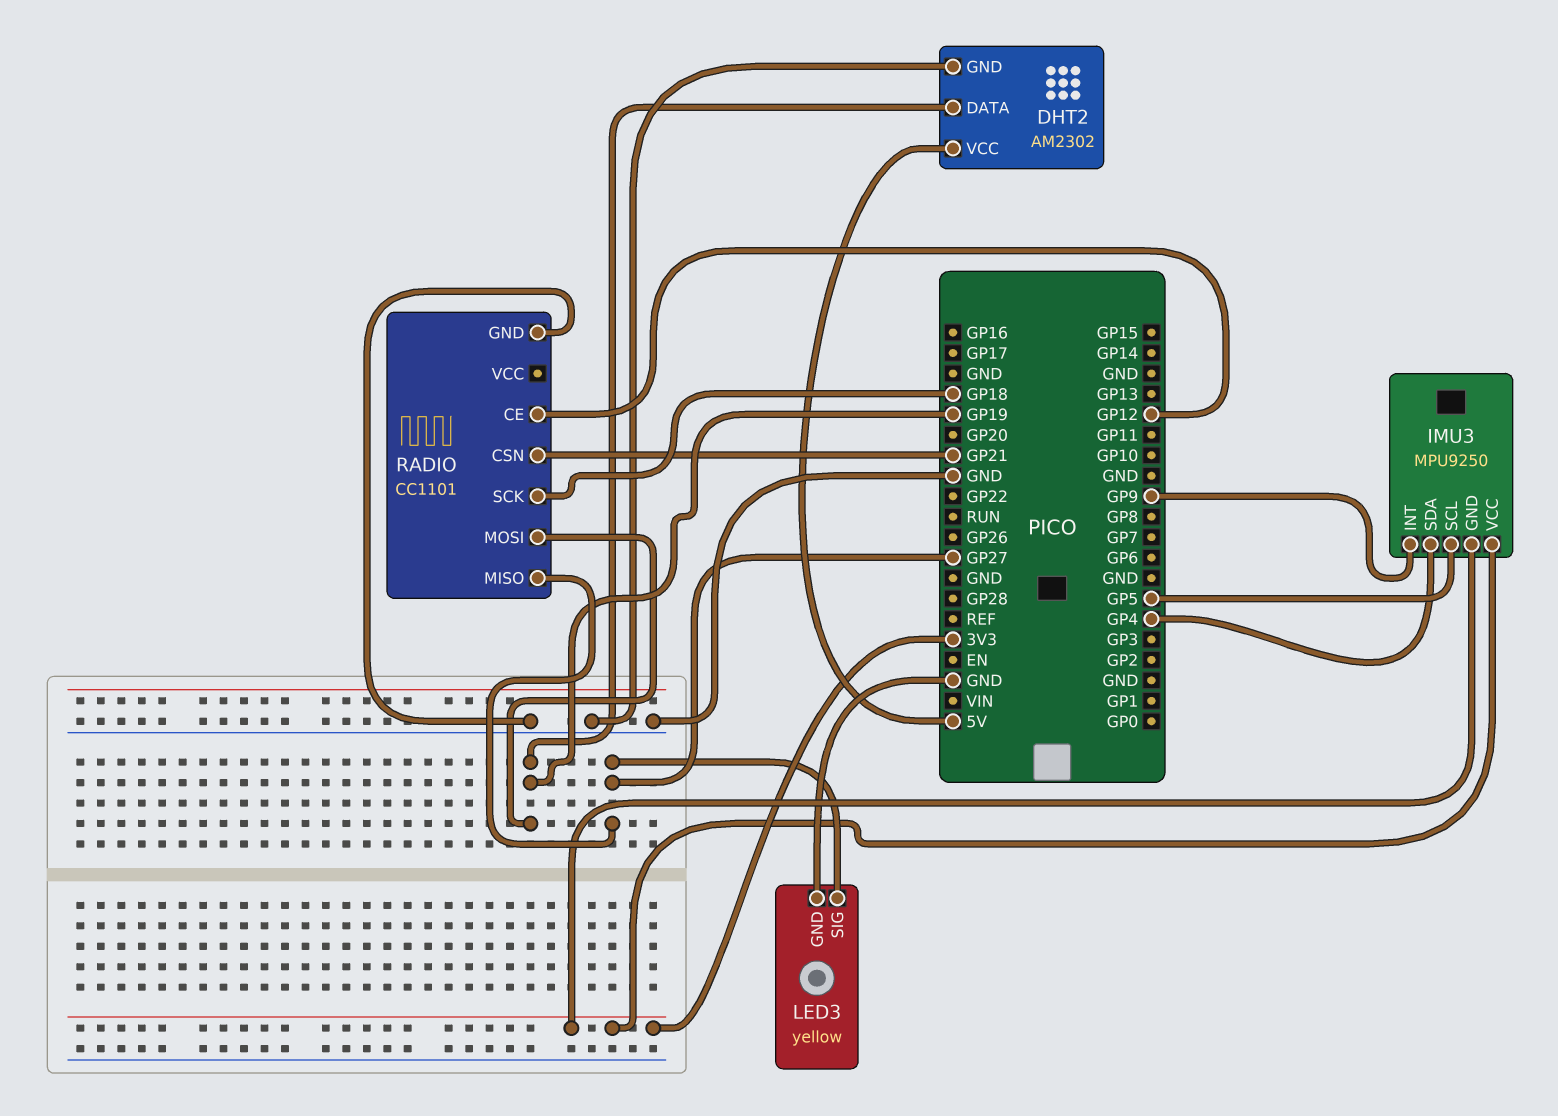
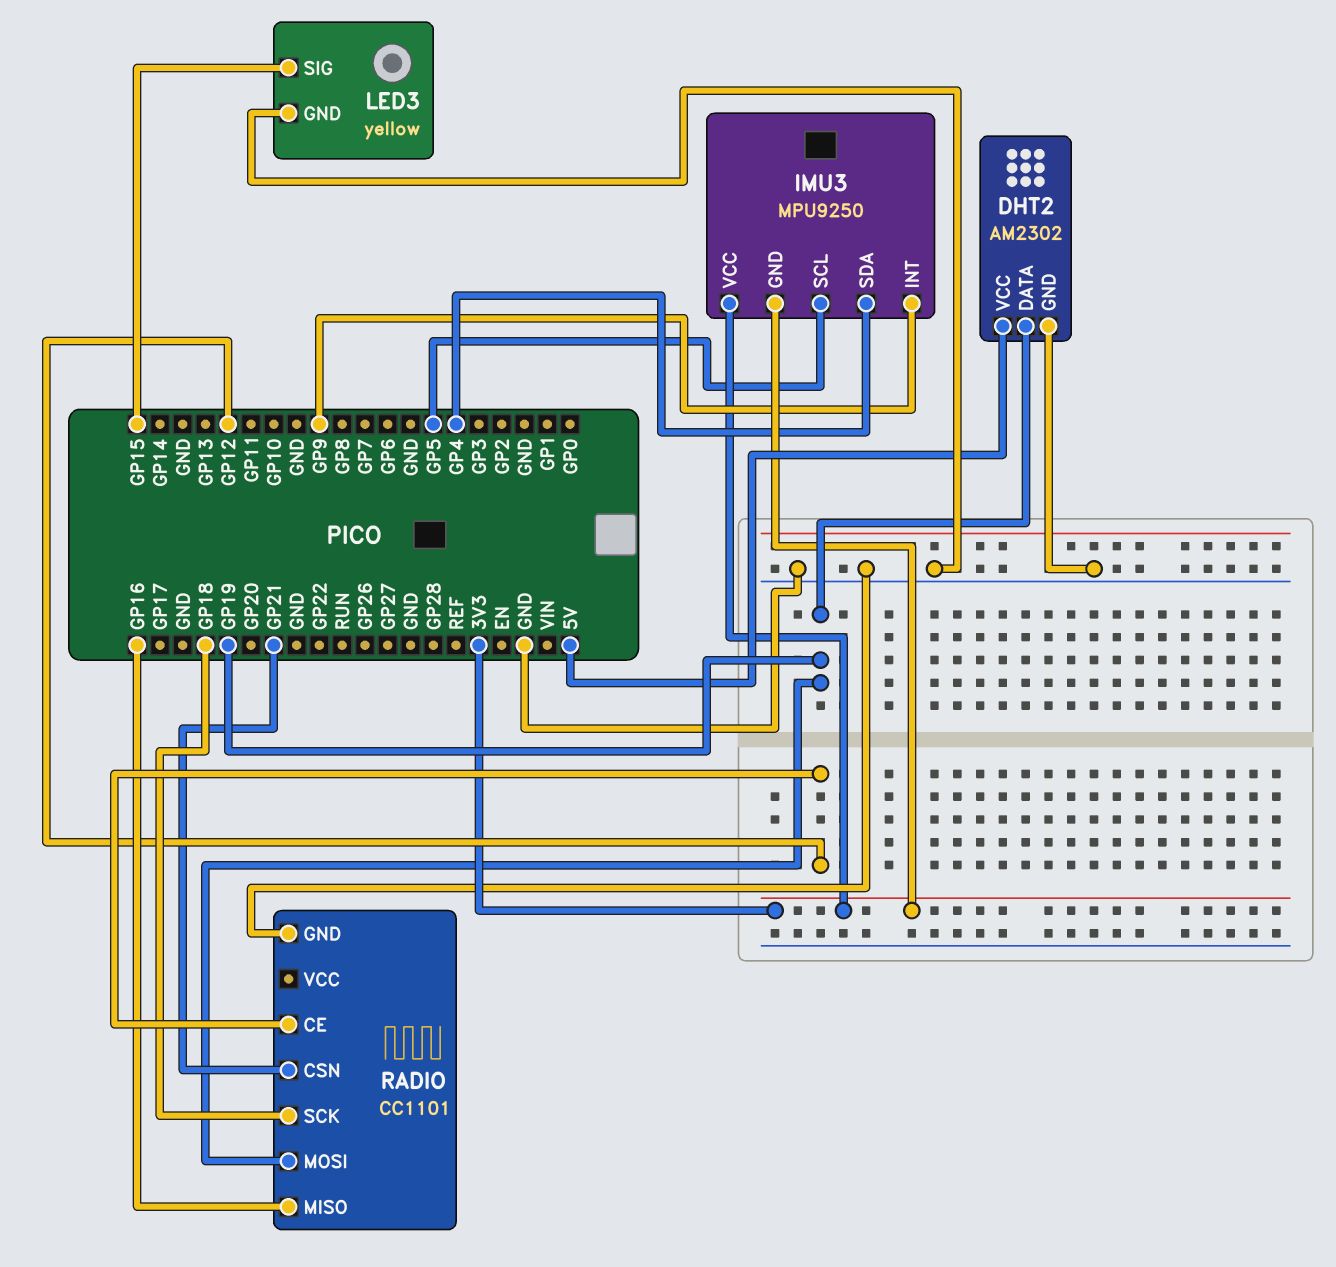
LED3 pin SIG: GP27 -> GP15
RADIO pin MISO: GP27 -> GP16

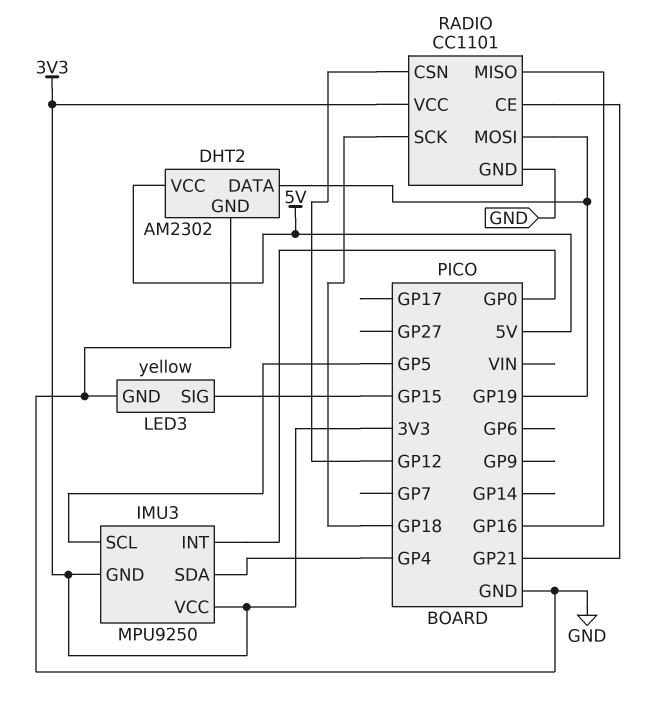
IMU3 pin INT: GP9 -> GP0
RADIO pin CE: GP12 -> GP21
RADIO pin CSN: GP21 -> GP12
RADIO pin VCC: none -> 3V3

